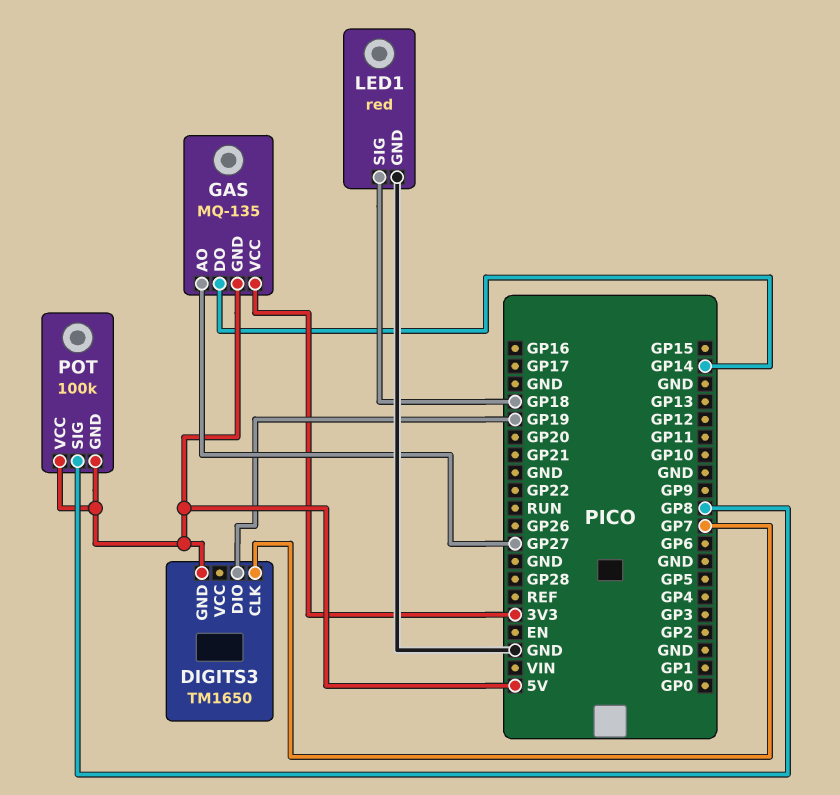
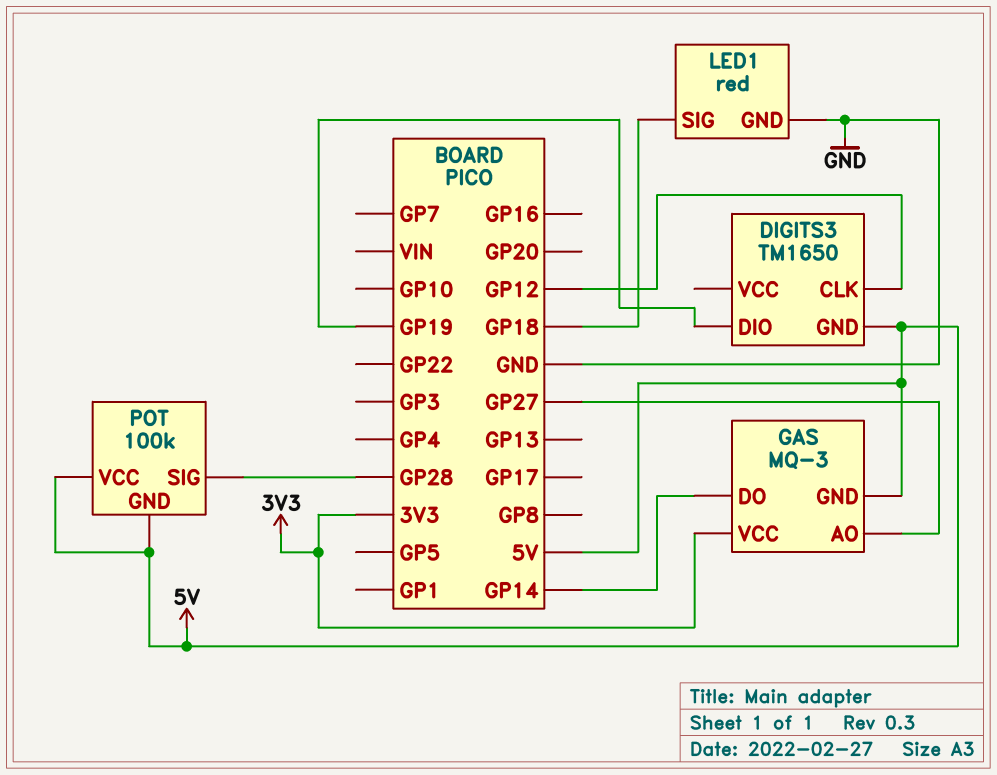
DIGITS3 pin CLK: GP7 -> GP12
GAS: MQ-135 -> MQ-3
POT pin SIG: GP8 -> GP28

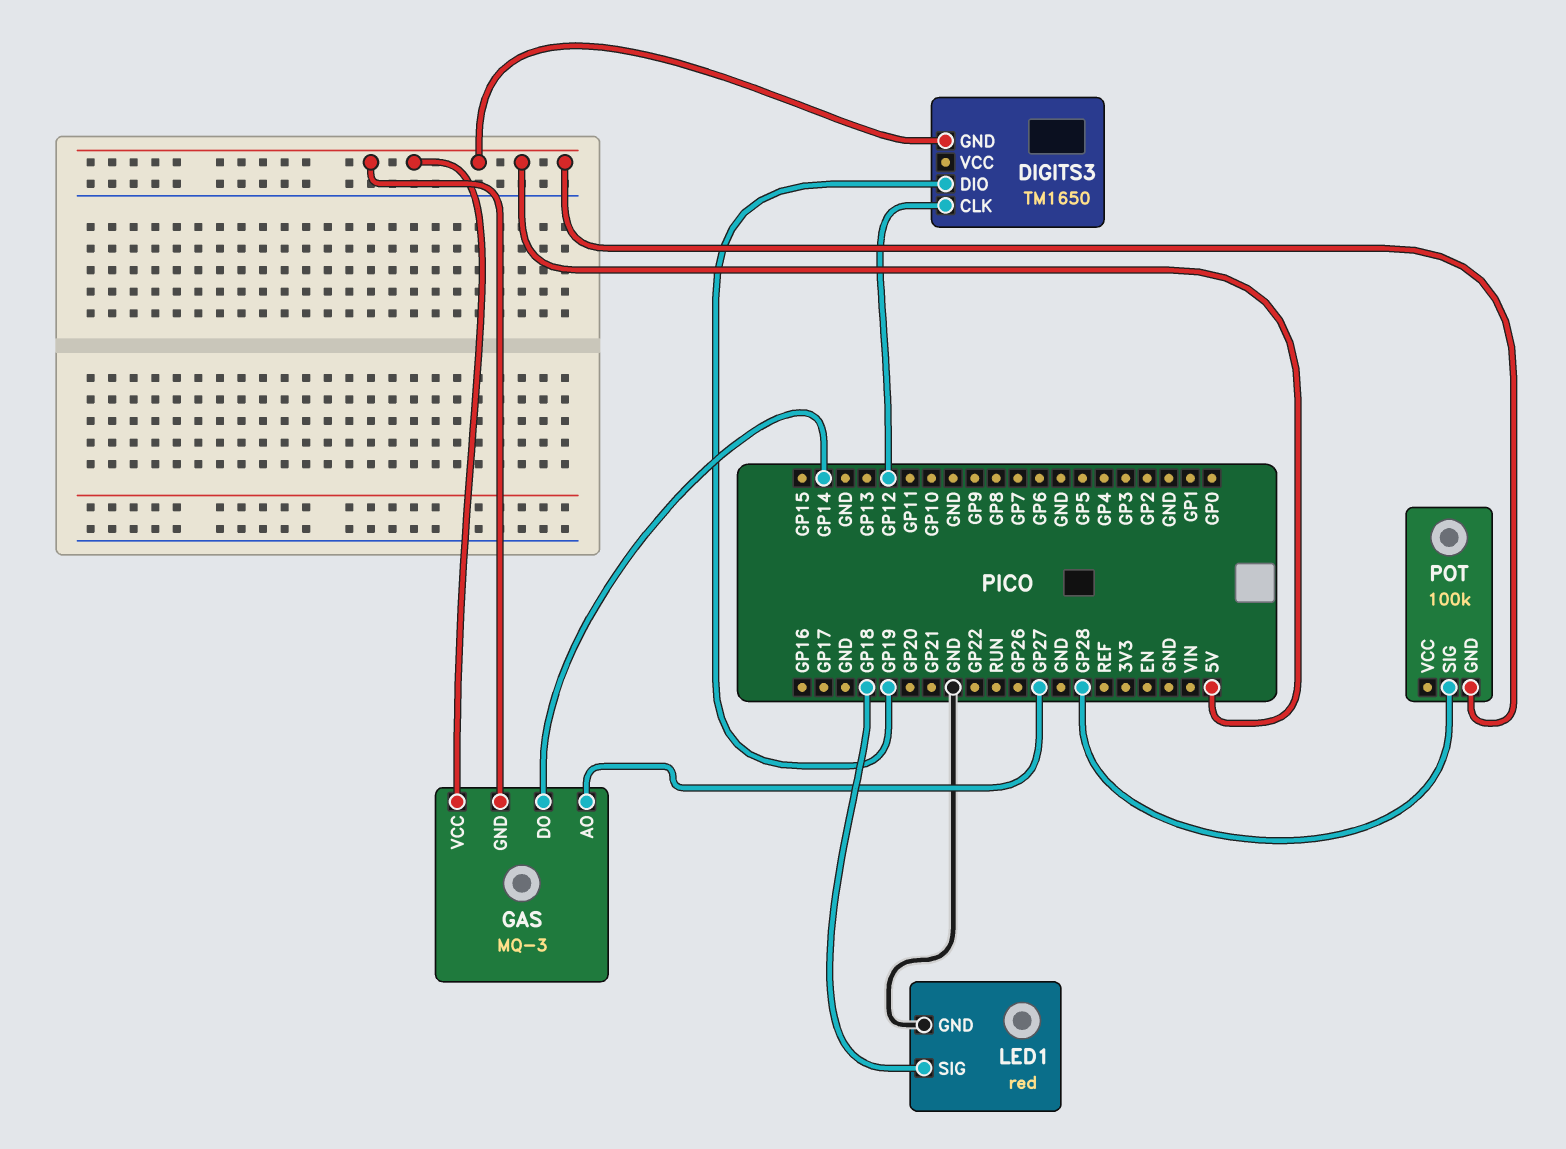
GAS pin VCC: 3V3 -> 5V
POT pin VCC: 5V -> none

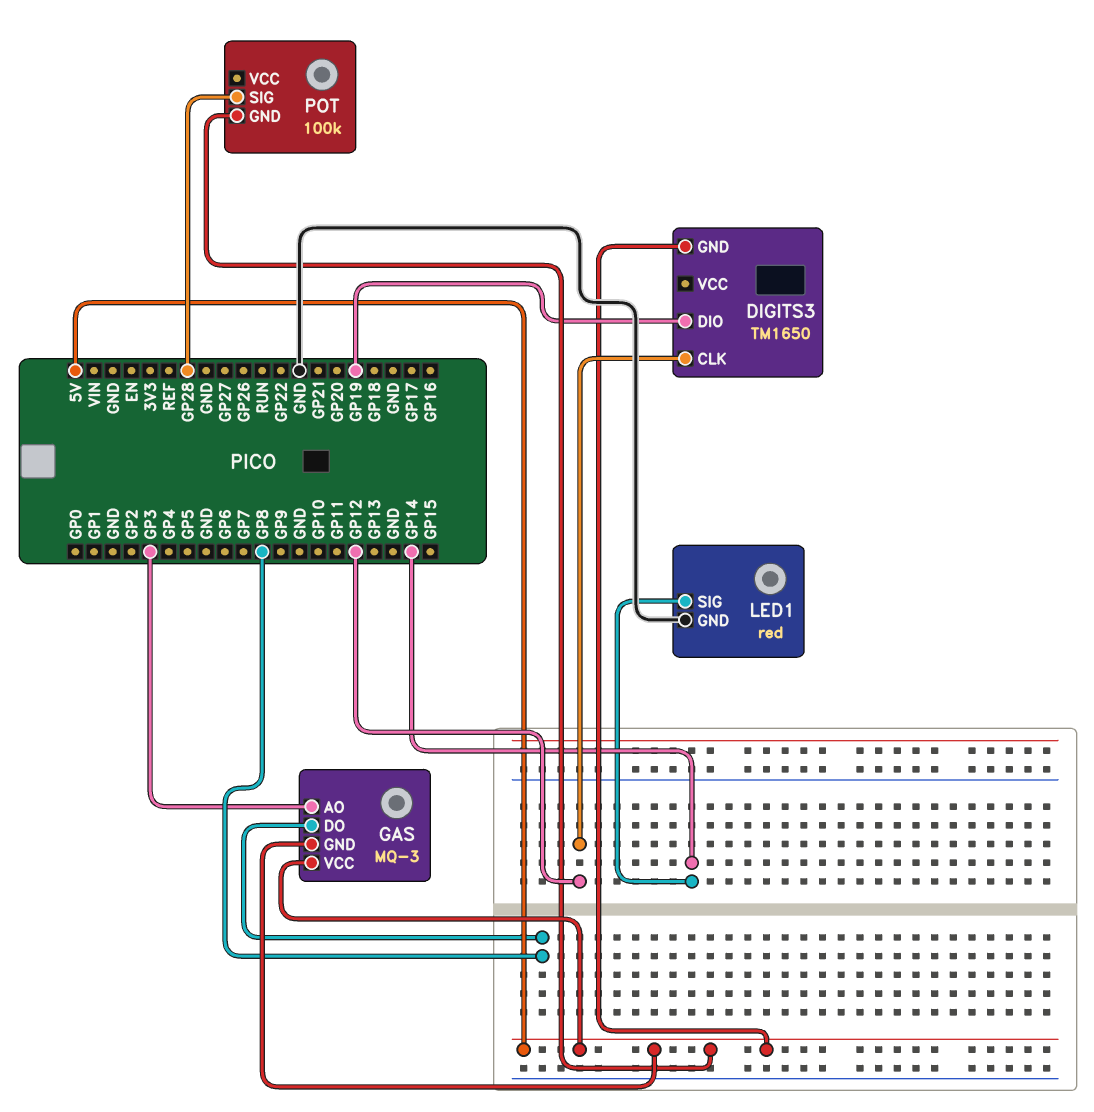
GAS pin AO: GP27 -> GP3
GAS pin DO: GP14 -> GP8
LED1 pin SIG: GP18 -> GP14

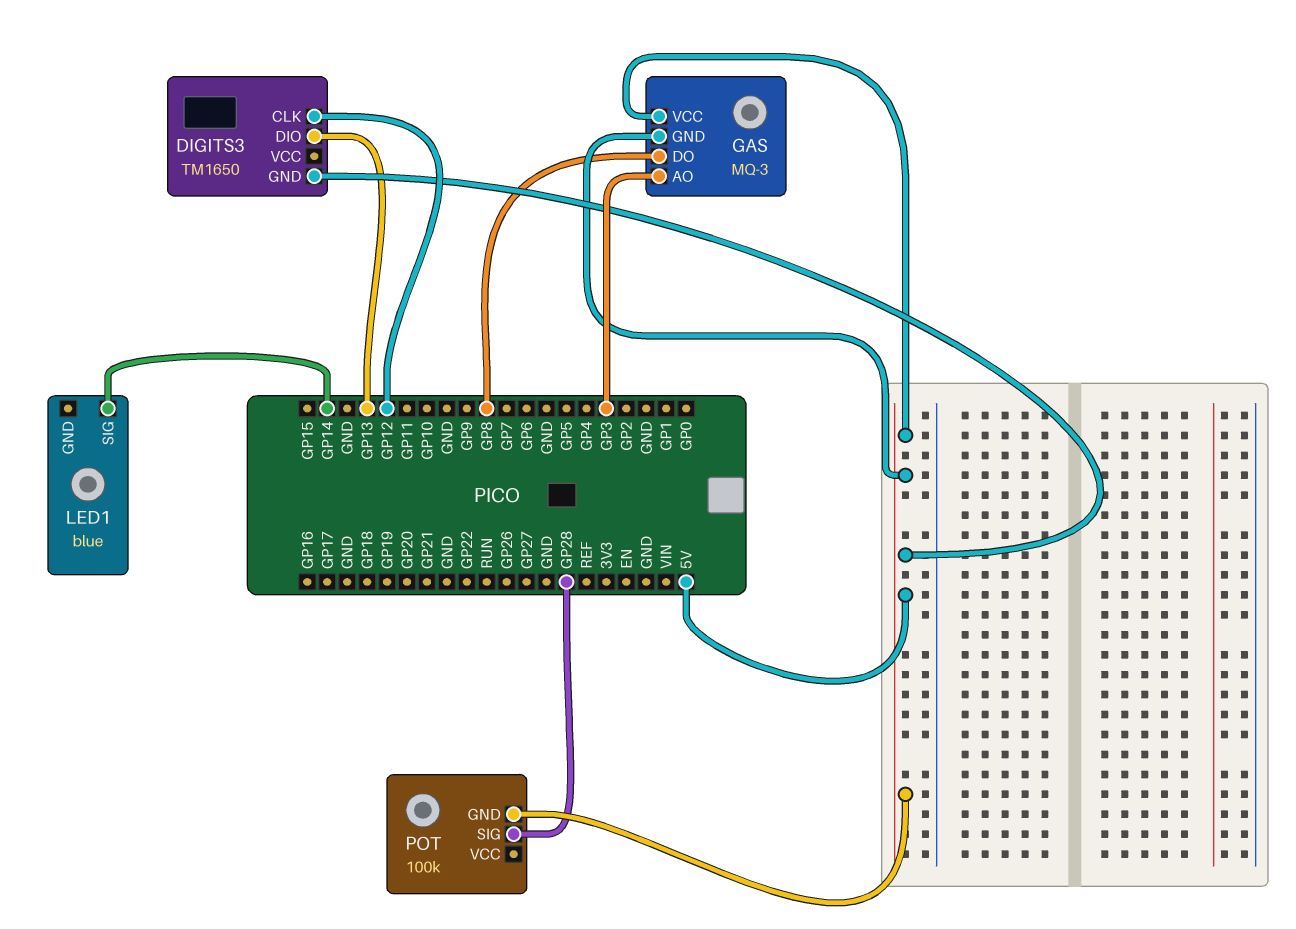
DIGITS3 pin DIO: GP19 -> GP13
LED1: red -> blue
LED1 pin GND: GND -> none

